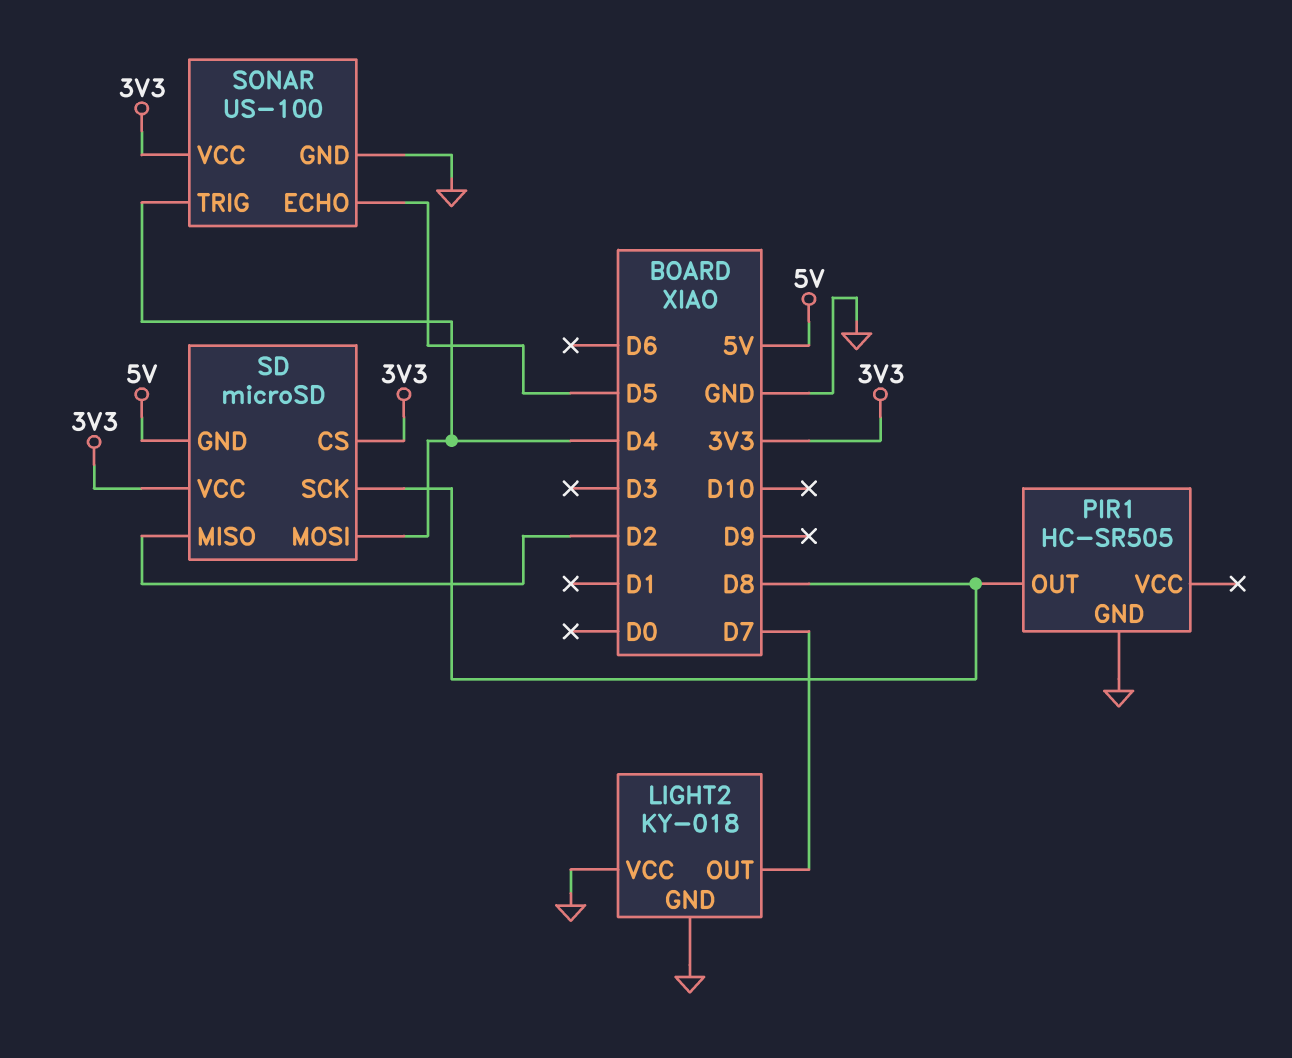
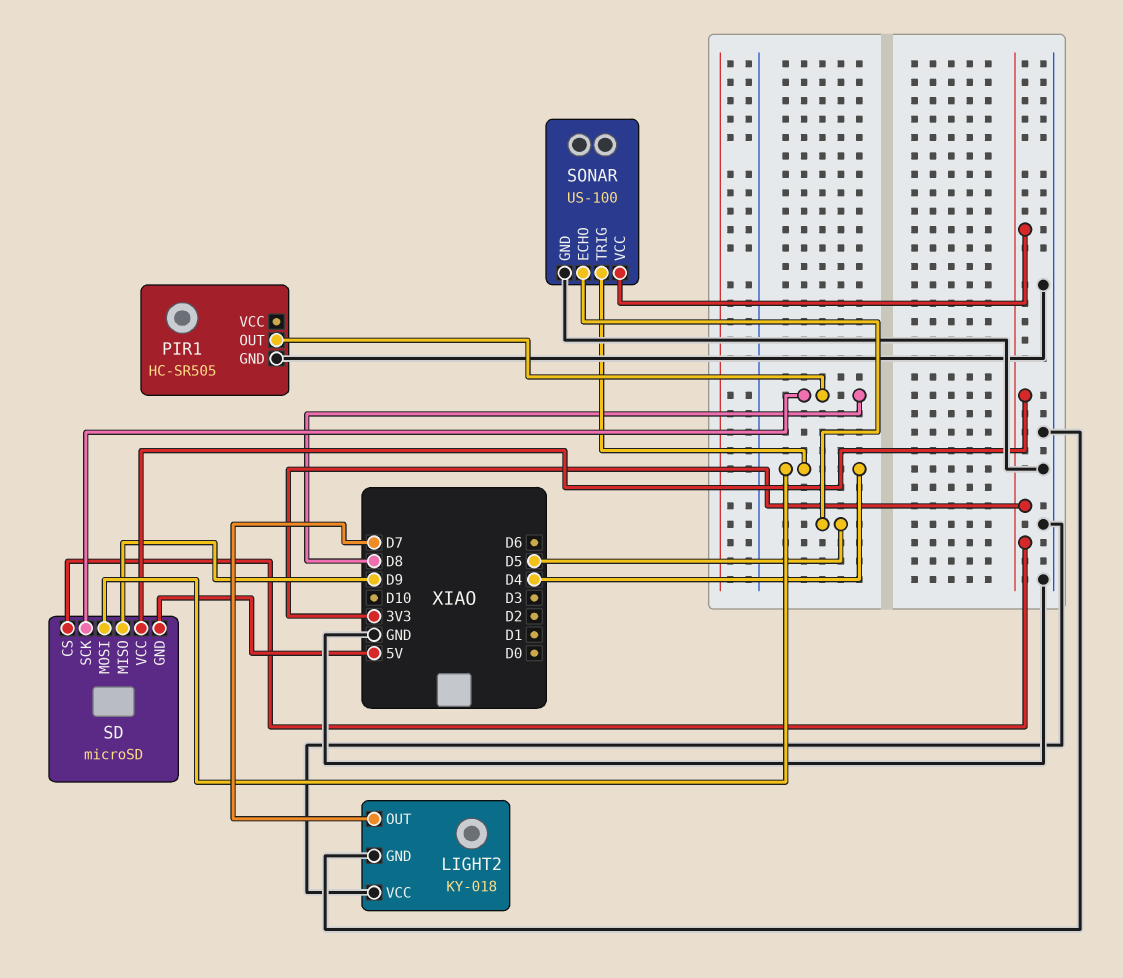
SD pin MISO: D2 -> D9

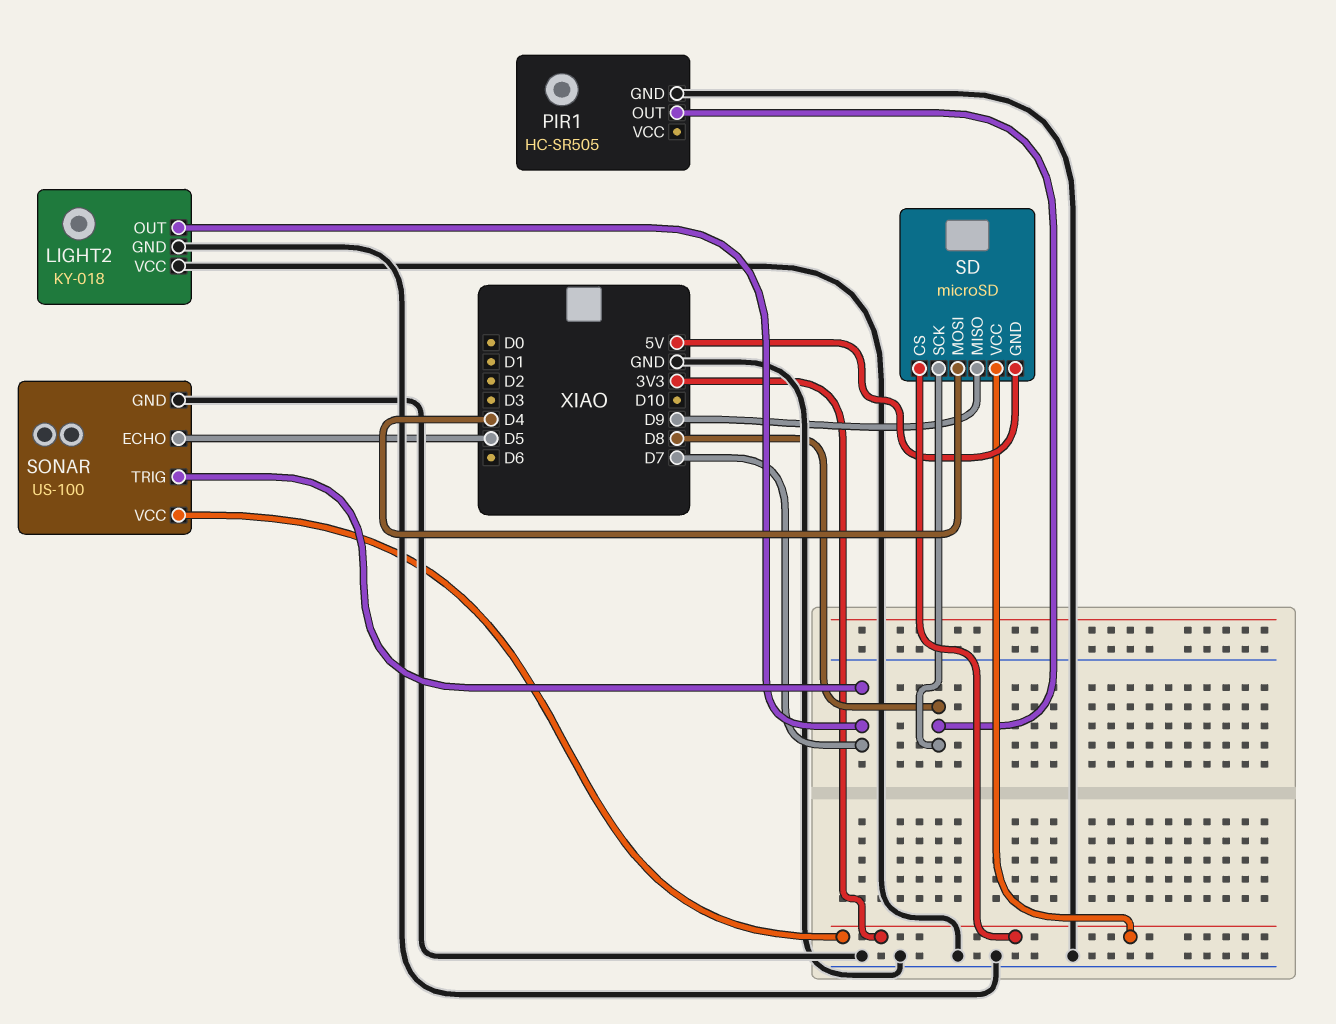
SONAR pin TRIG: D4 -> D7

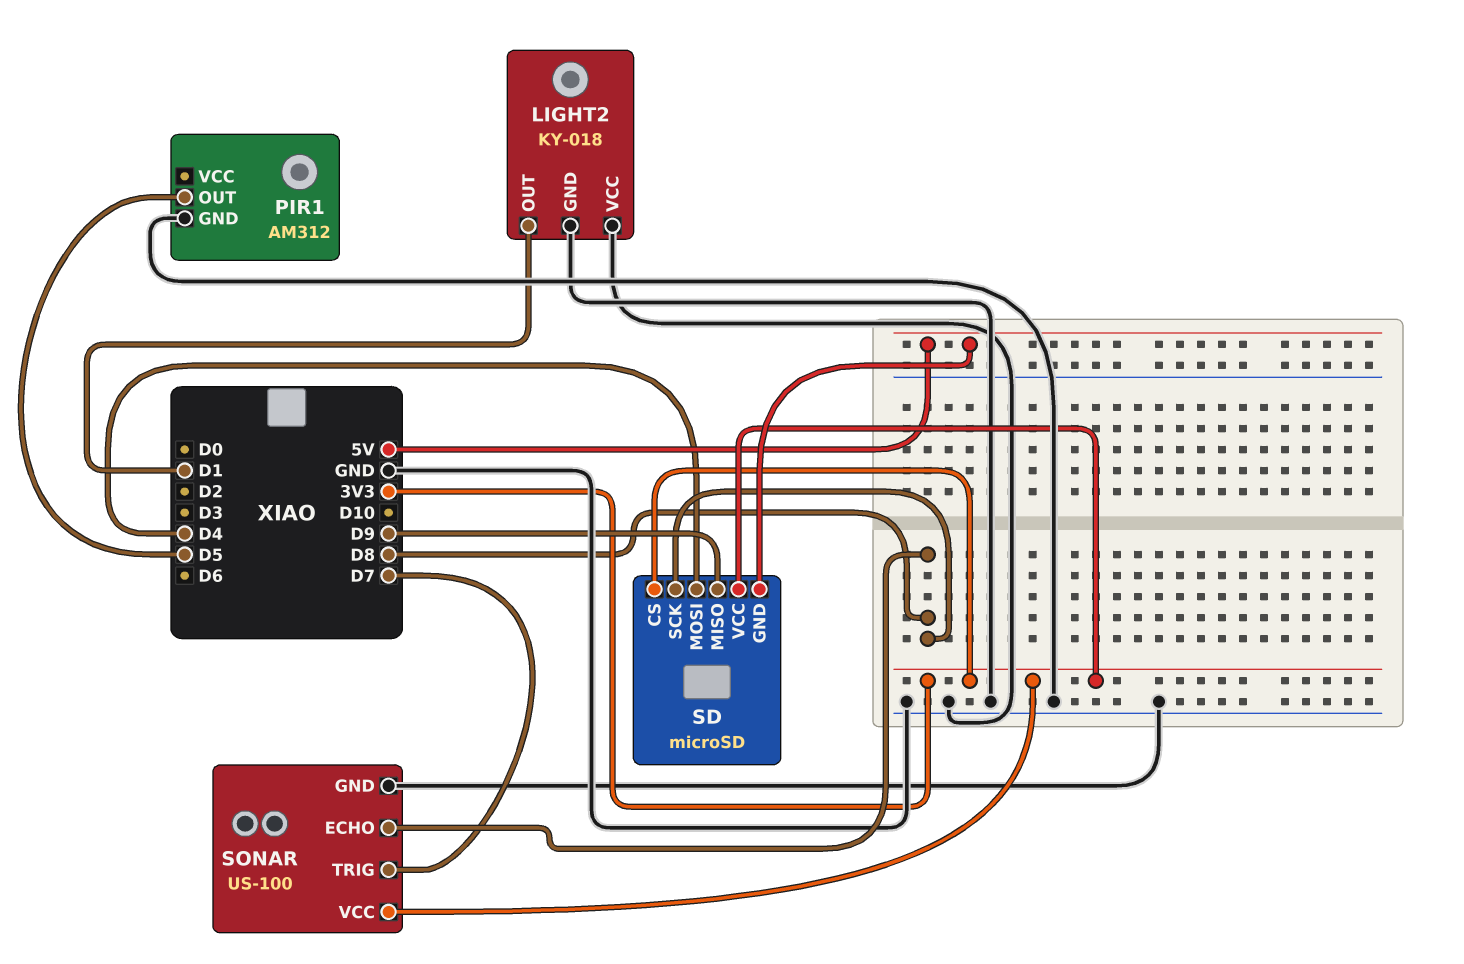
LIGHT2 pin OUT: D7 -> D1
PIR1: HC-SR505 -> AM312
PIR1 pin OUT: D8 -> D5
SONAR pin ECHO: D5 -> D8

